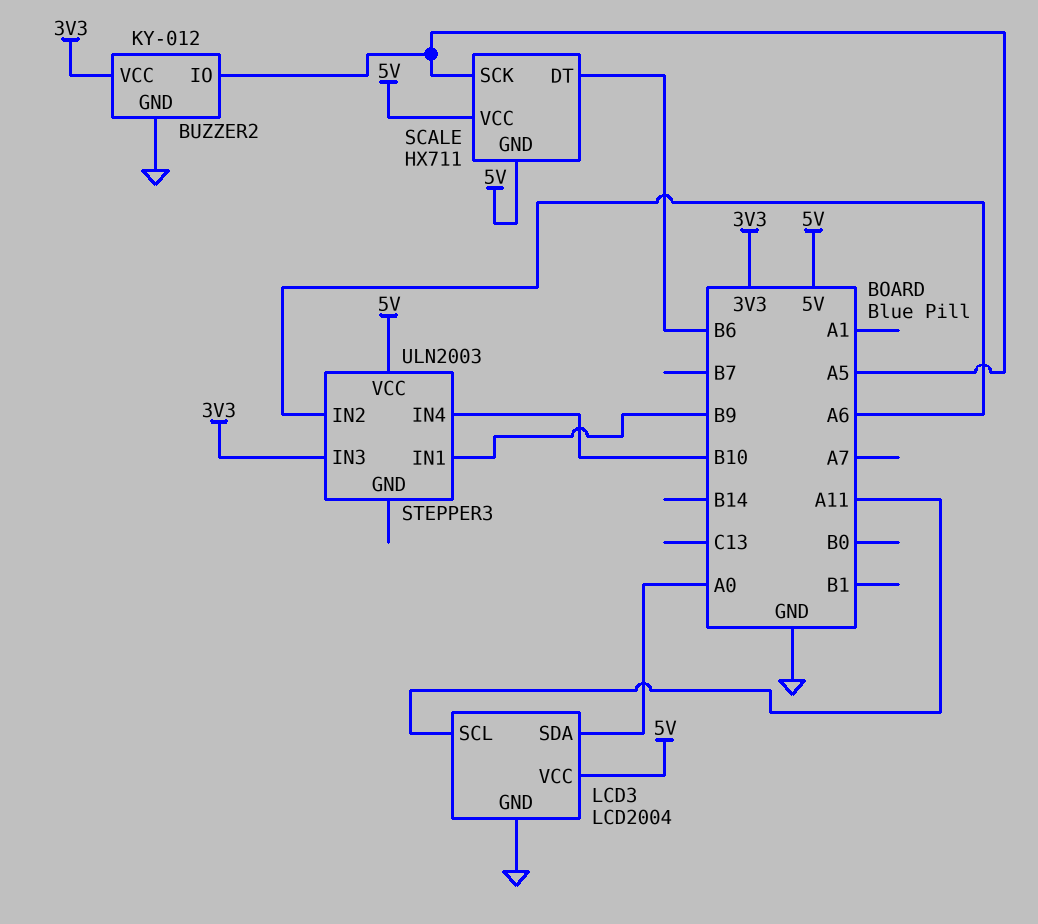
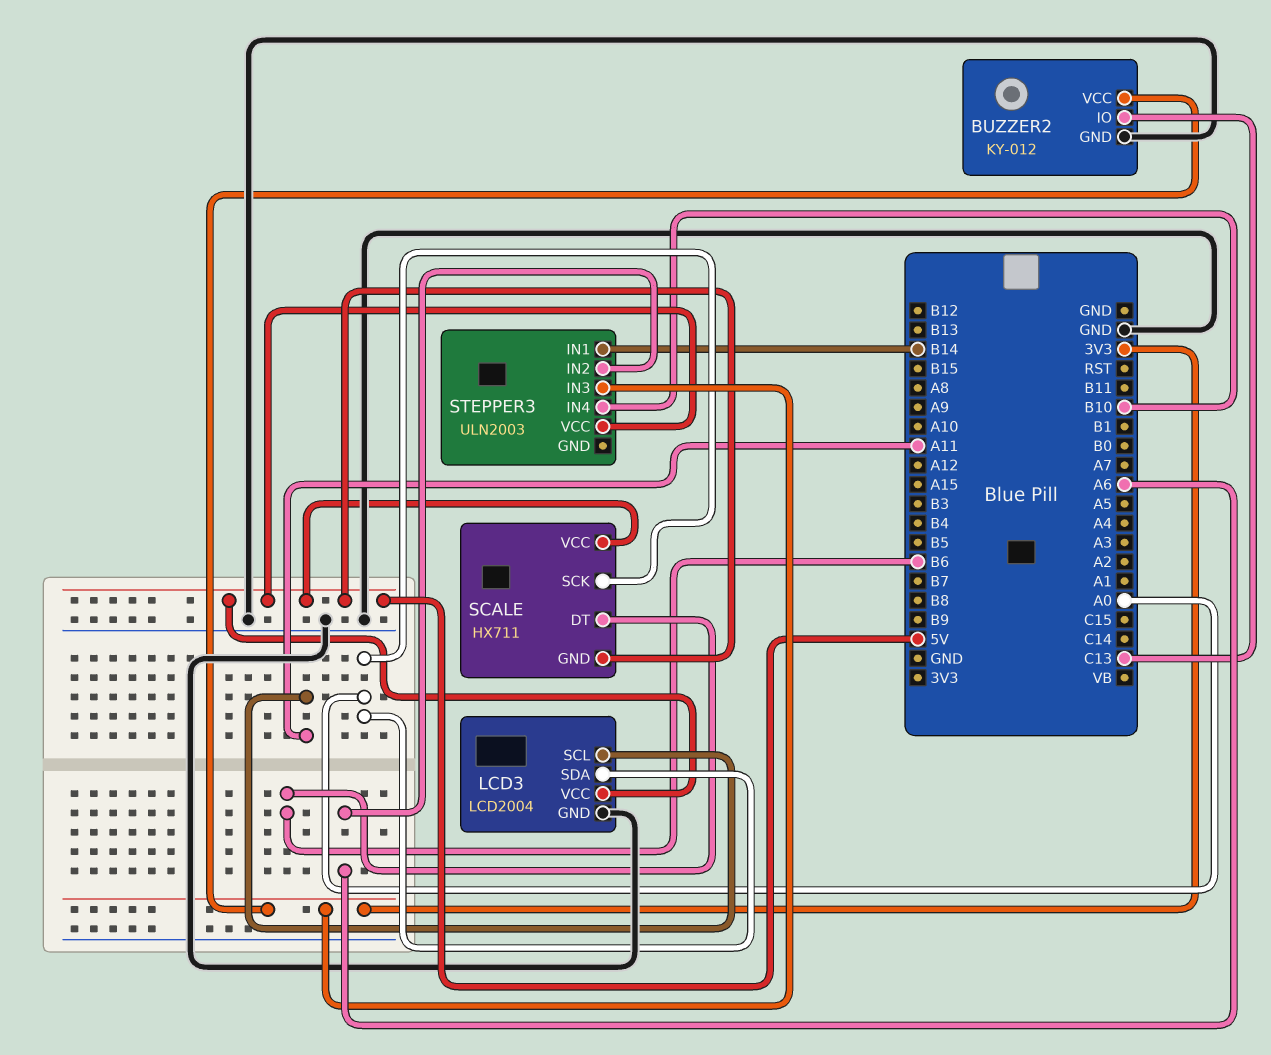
BUZZER2 pin IO: A5 -> C13
SCALE pin SCK: A5 -> A0
STEPPER3 pin IN1: B9 -> B14

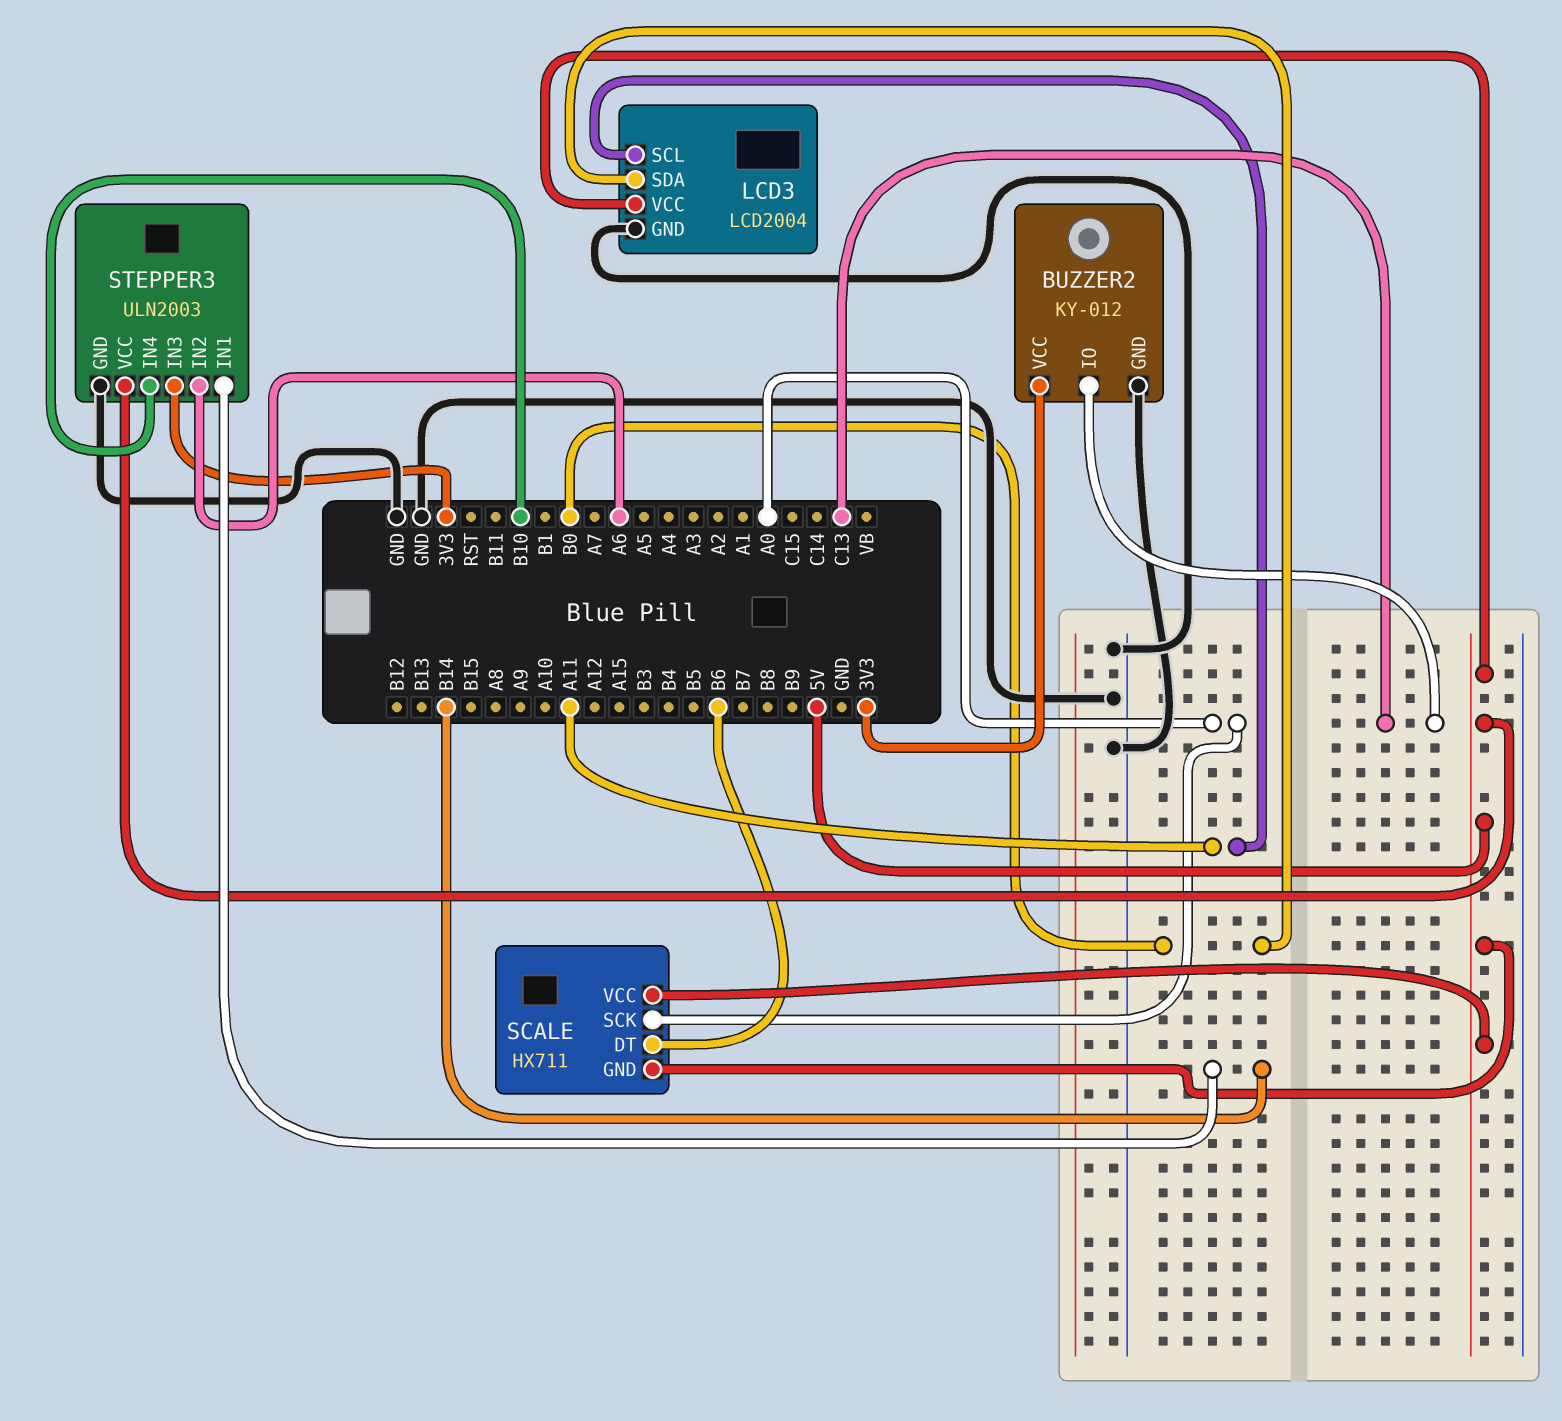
LCD3 pin SDA: A0 -> B0
STEPPER3 pin GND: none -> GND

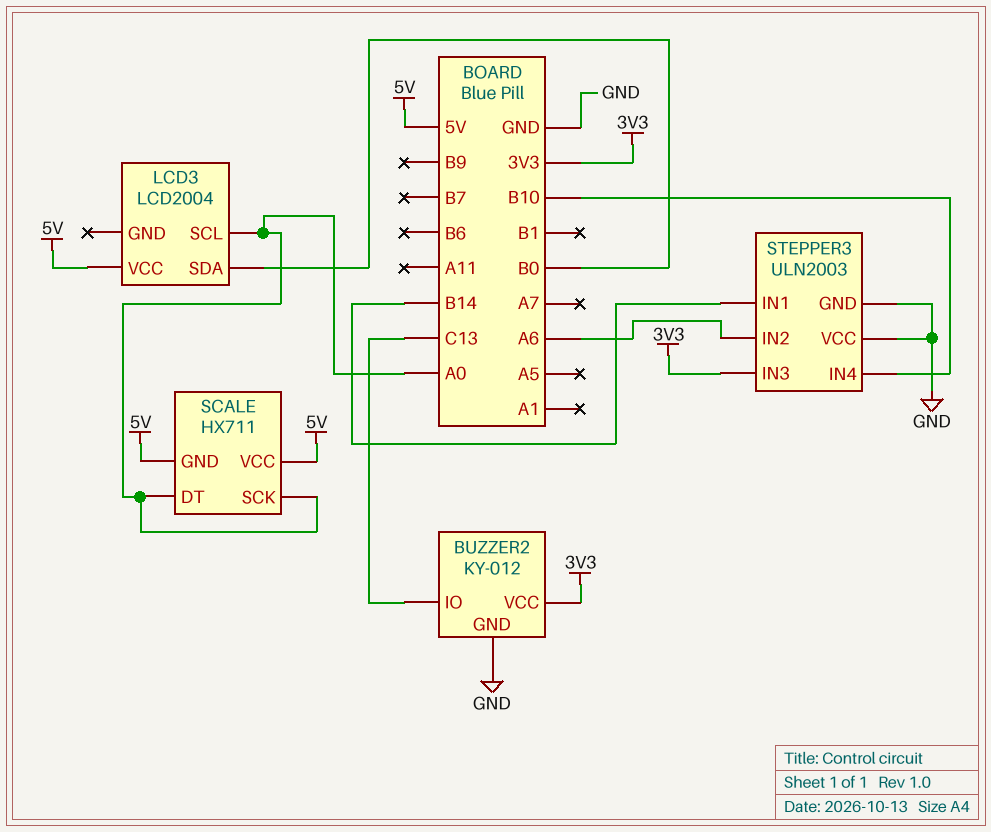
LCD3 pin GND: GND -> none
LCD3 pin SCL: A11 -> A0
SCALE pin DT: B6 -> A0
STEPPER3 pin VCC: 5V -> GND

